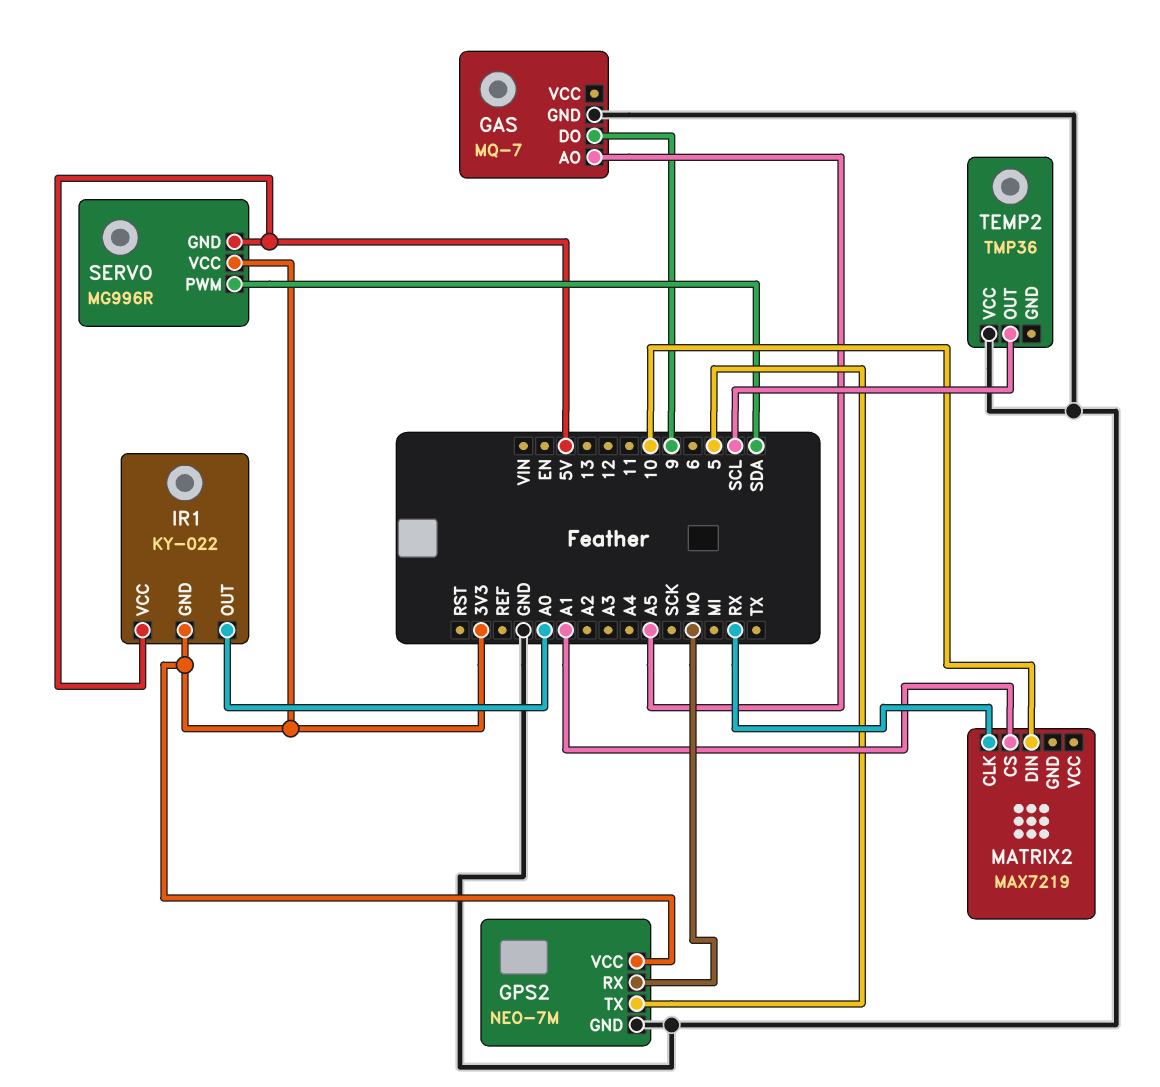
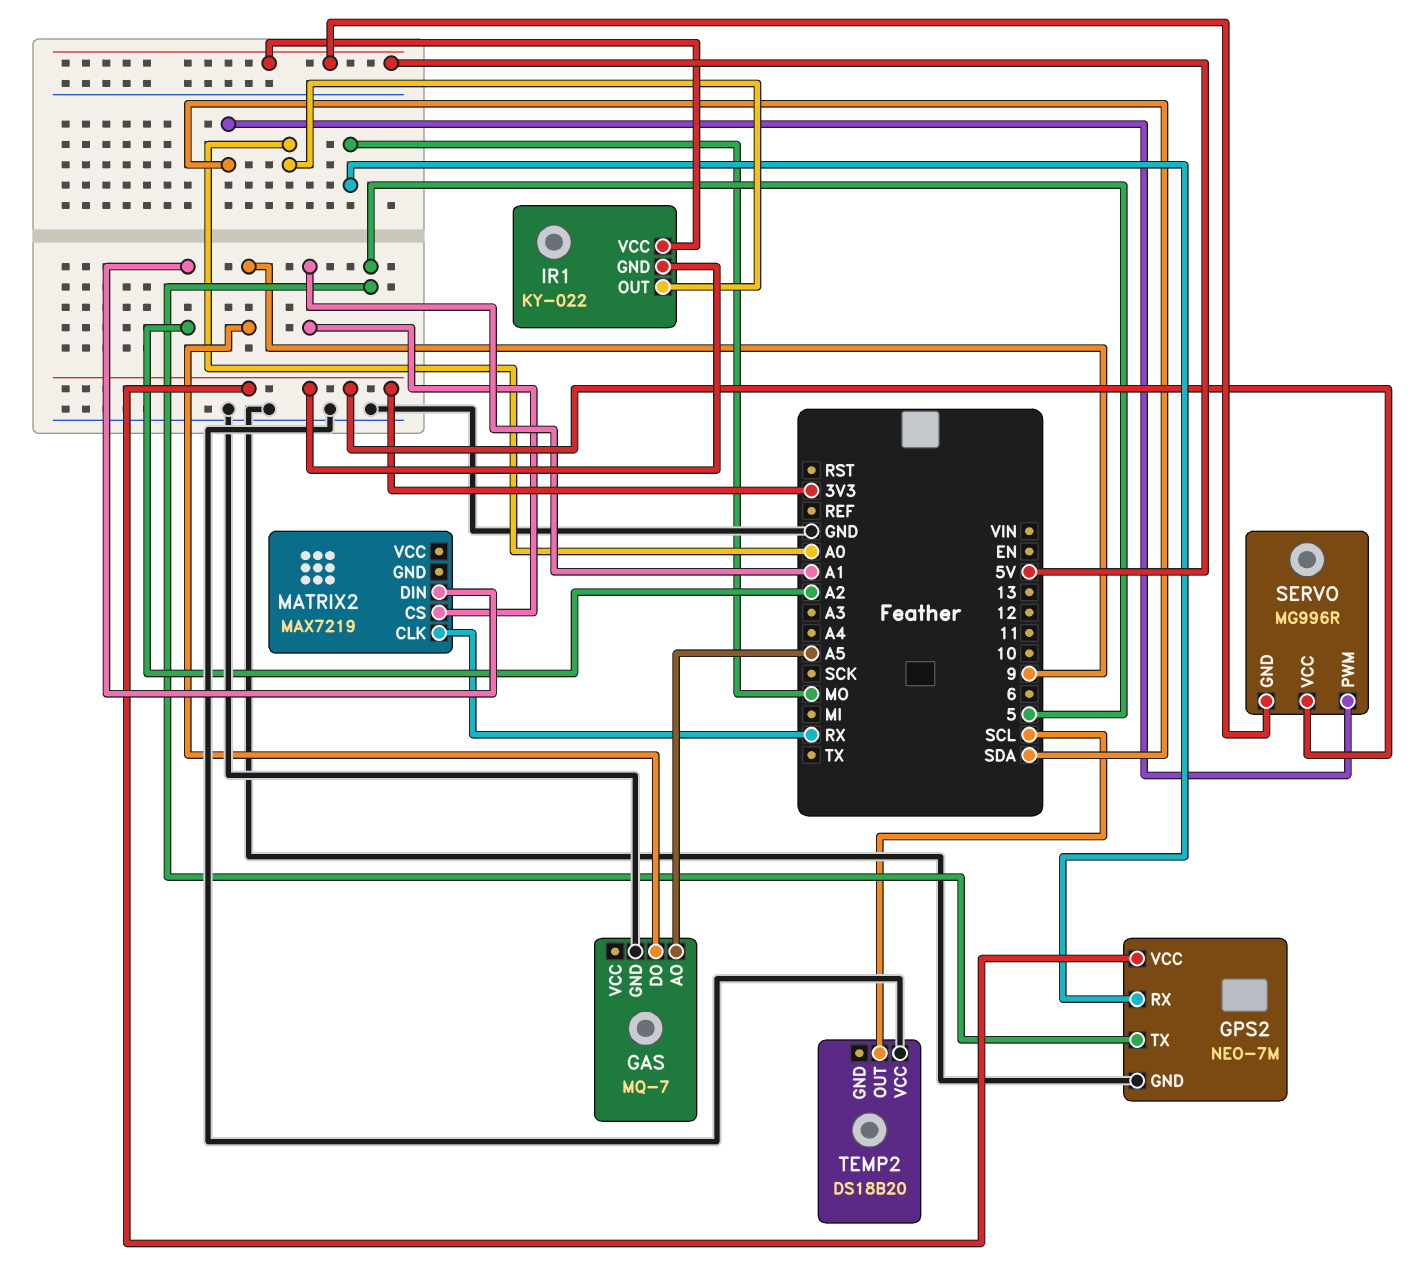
MATRIX2 pin DIN: 10 -> A2
TEMP2: TMP36 -> DS18B20

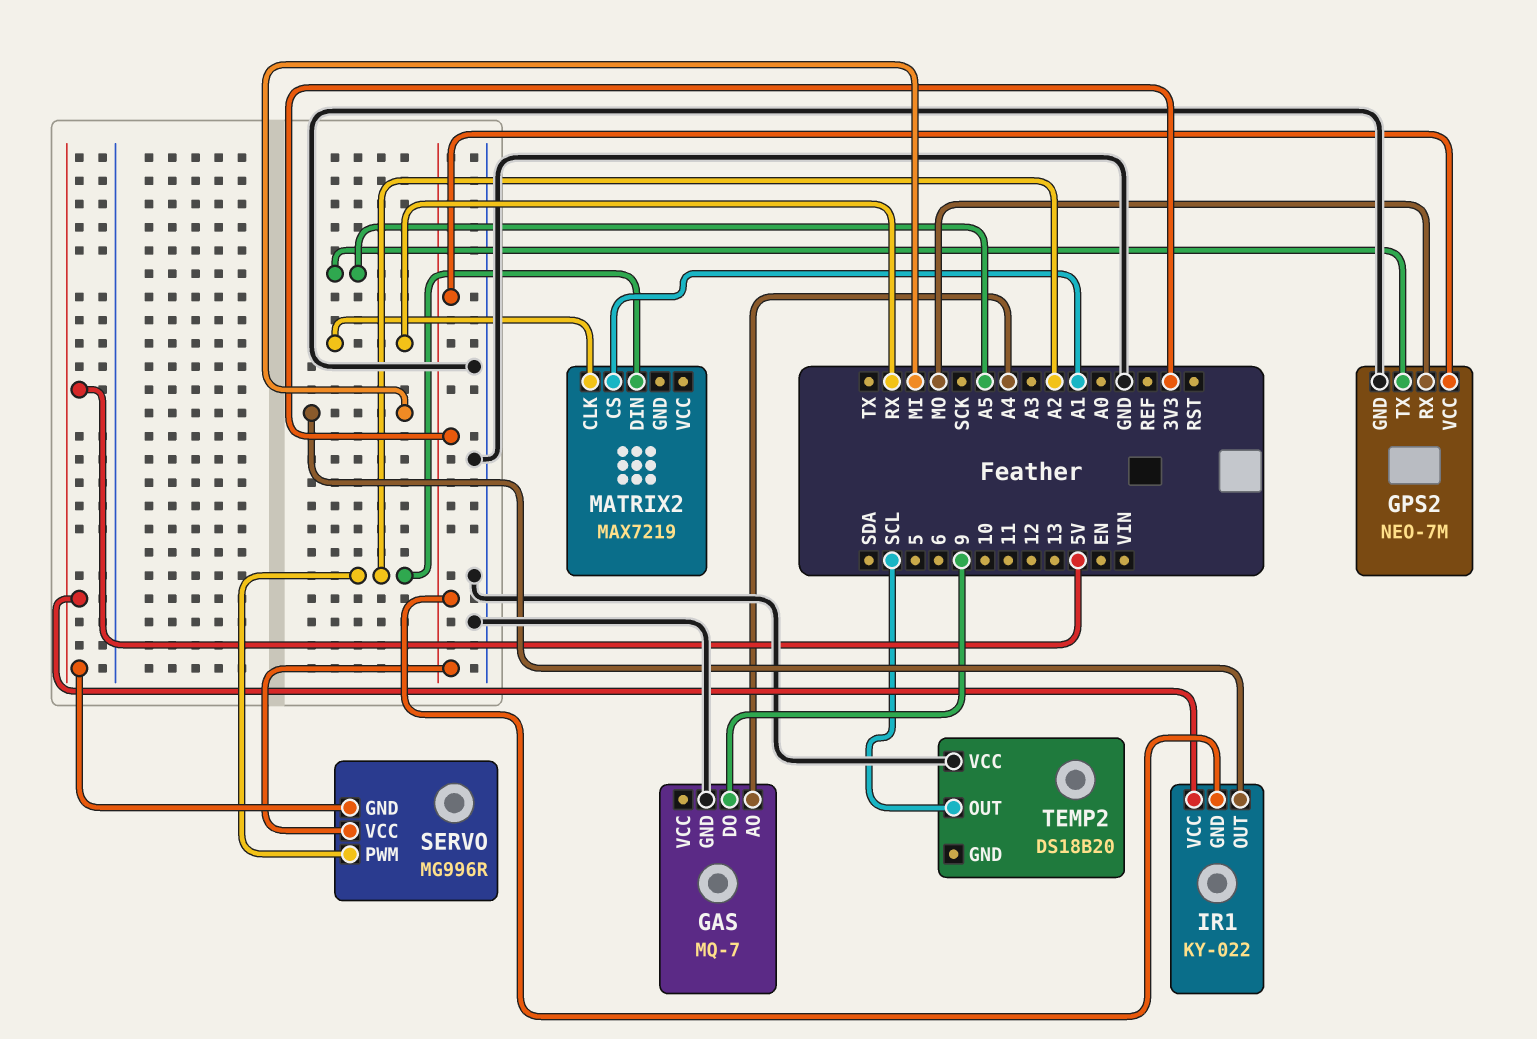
GAS pin AO: A5 -> A4
GPS2 pin TX: 5 -> A5
IR1 pin OUT: A0 -> MI
SERVO pin PWM: SDA -> A2

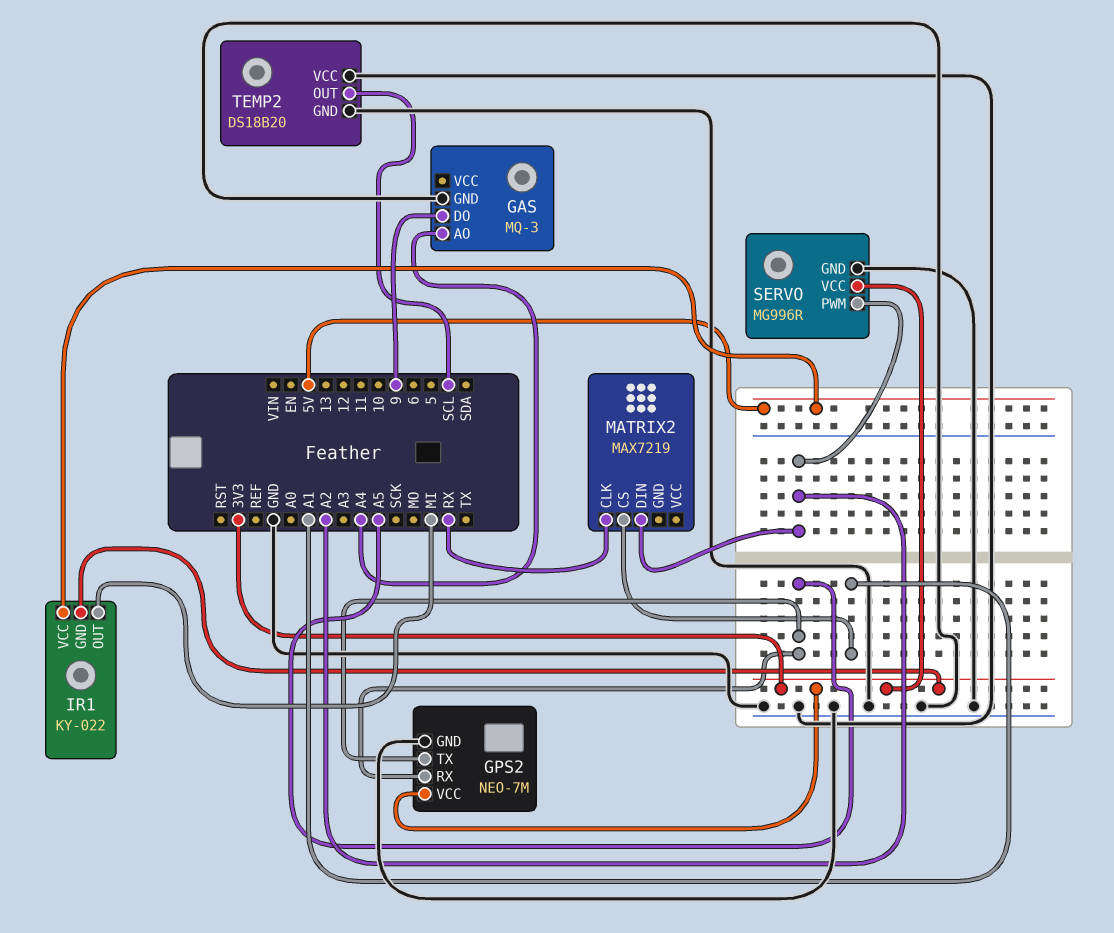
GAS: MQ-7 -> MQ-3
GPS2 pin RX: MO -> A5
SERVO pin GND: 5V -> GND
TEMP2 pin GND: none -> GND

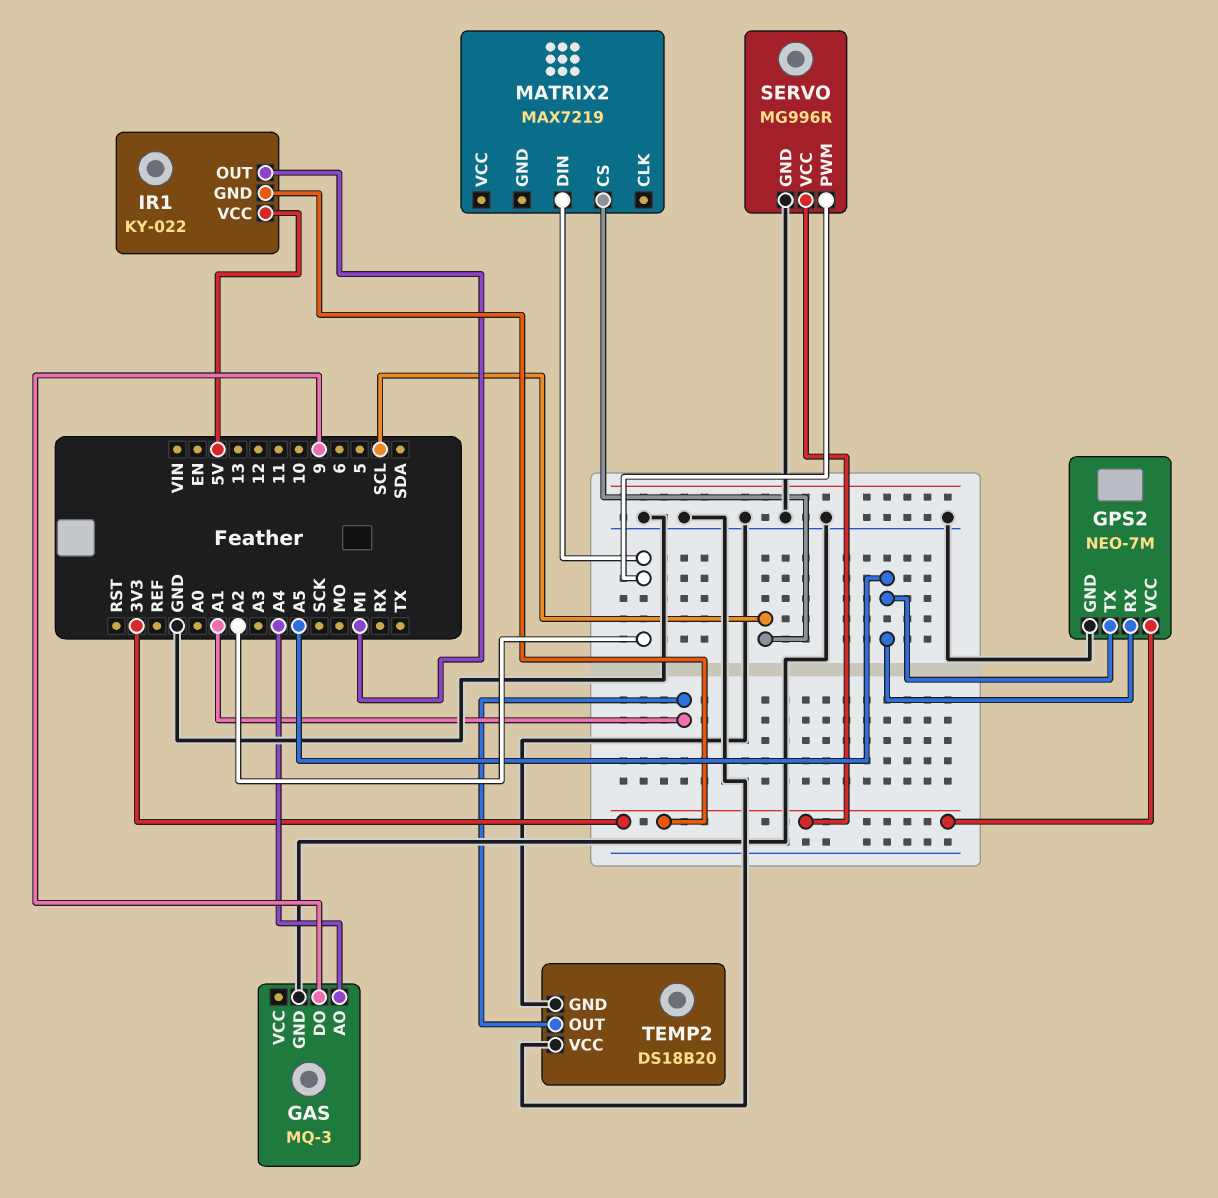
MATRIX2 pin CLK: RX -> none
MATRIX2 pin CS: A1 -> SCL
TEMP2 pin OUT: SCL -> A1

